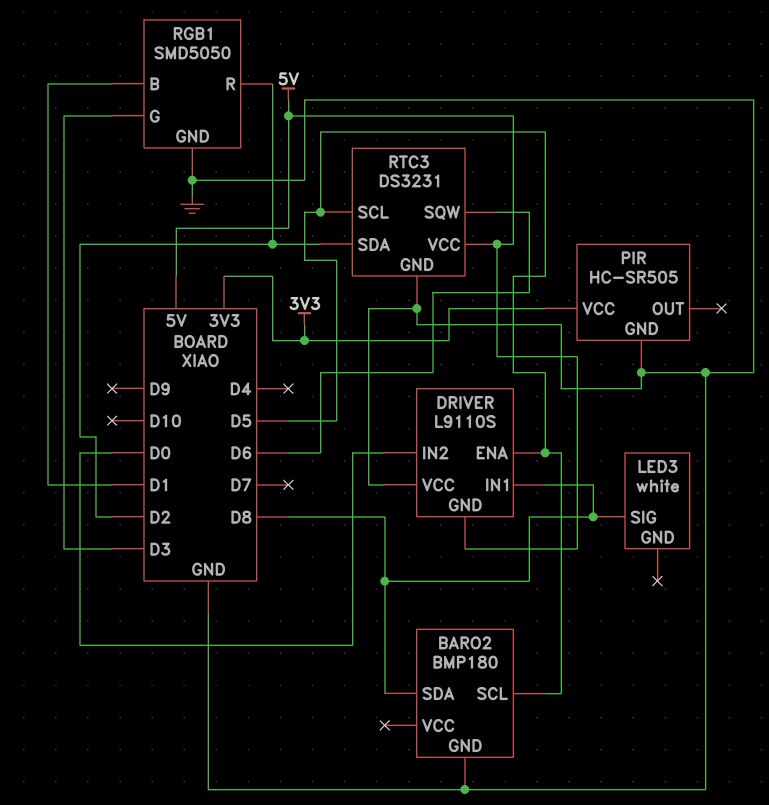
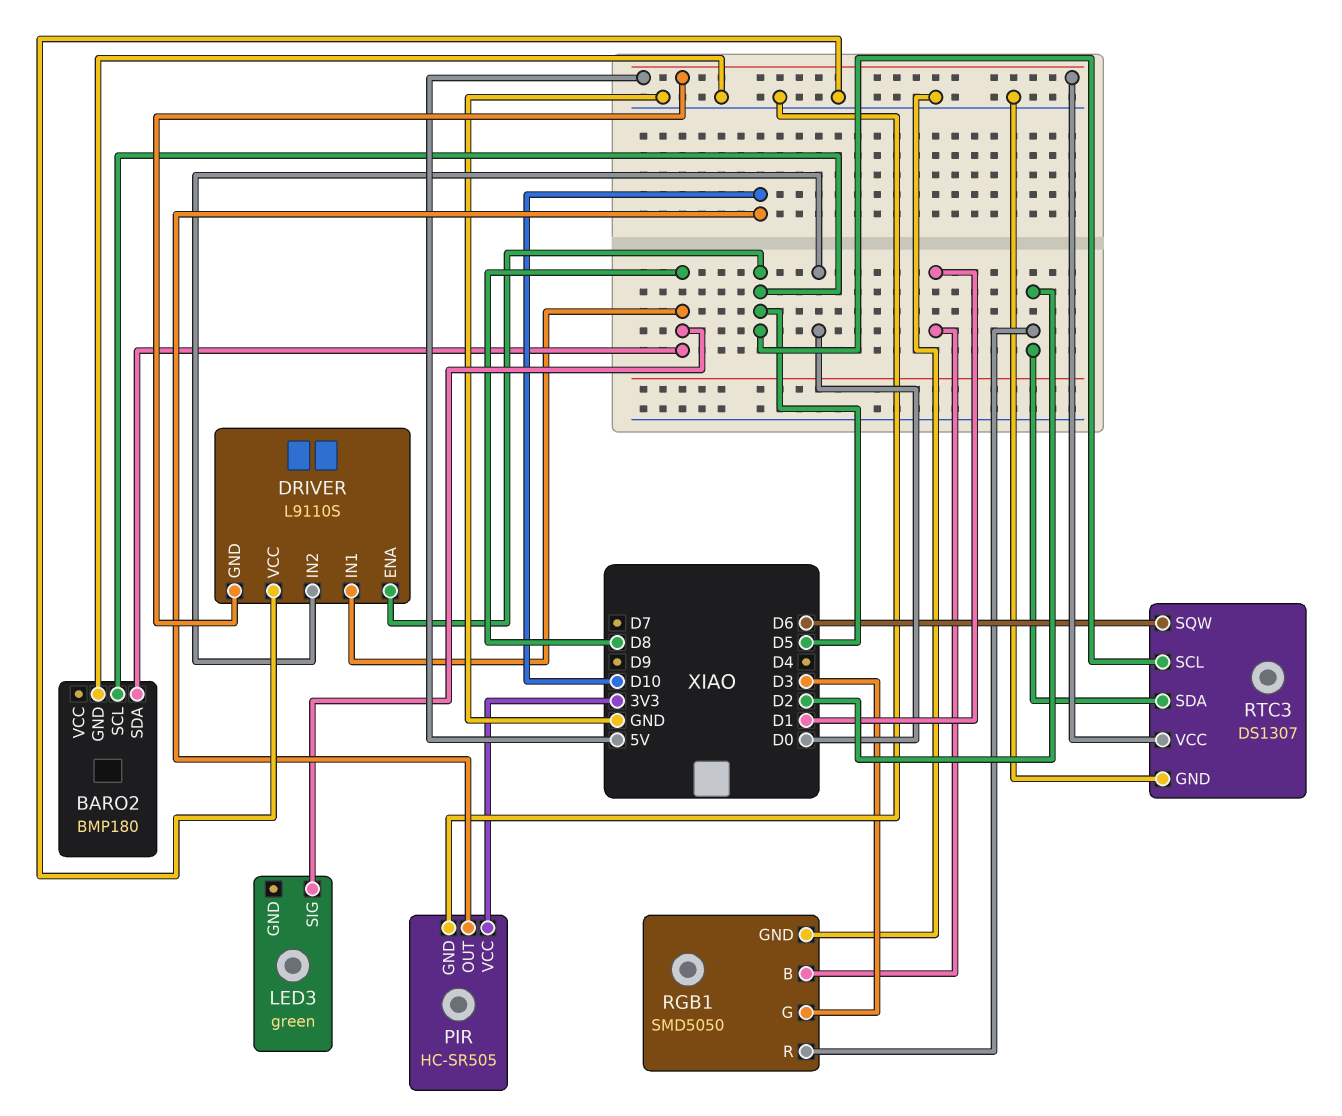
LED3: white -> green
PIR pin OUT: none -> D10
RTC3: DS3231 -> DS1307

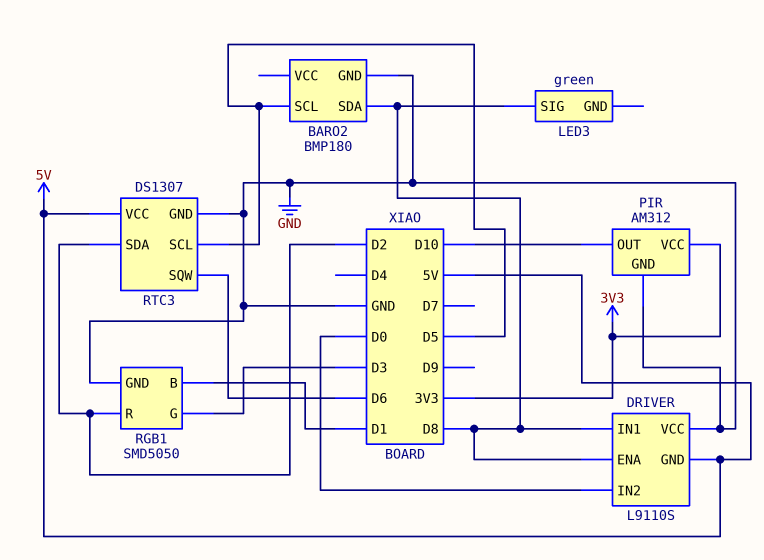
DRIVER pin ENA: D5 -> D8
PIR: HC-SR505 -> AM312

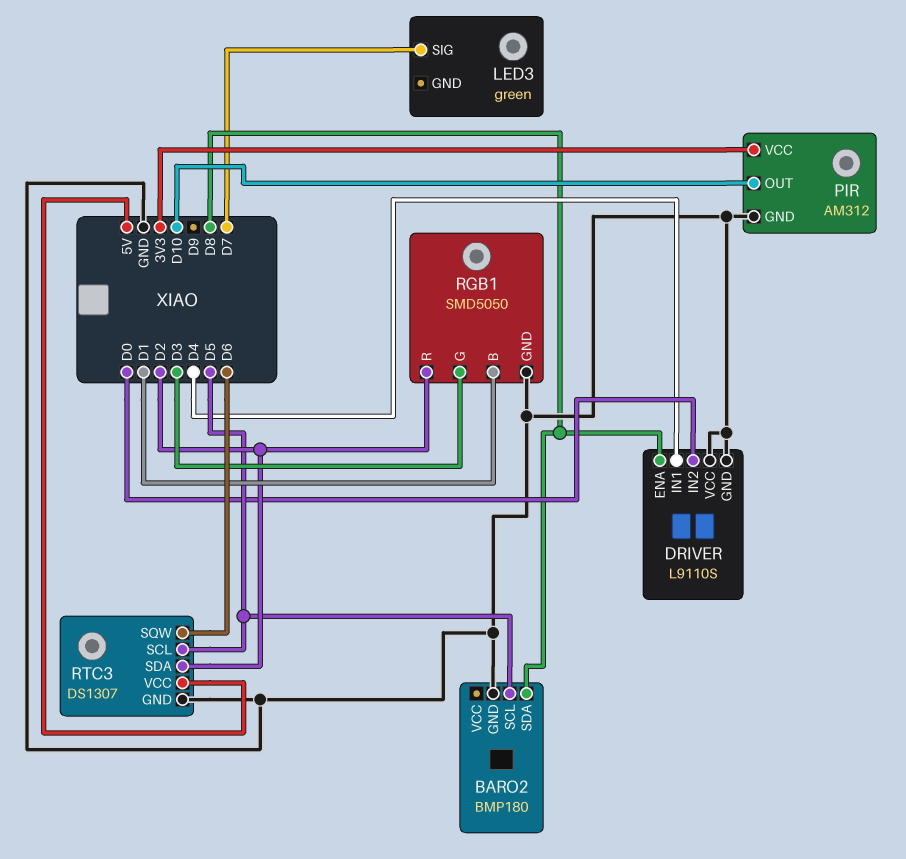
DRIVER pin GND: 5V -> GND
DRIVER pin IN1: D8 -> D4
LED3 pin SIG: D8 -> D7

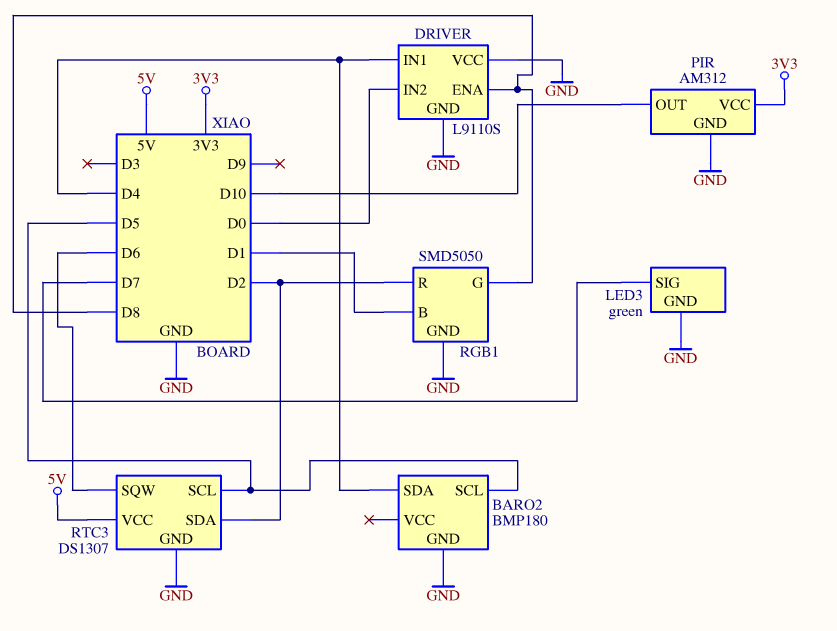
BARO2 pin SDA: D8 -> D4
LED3 pin GND: none -> GND
RGB1 pin G: D3 -> D8

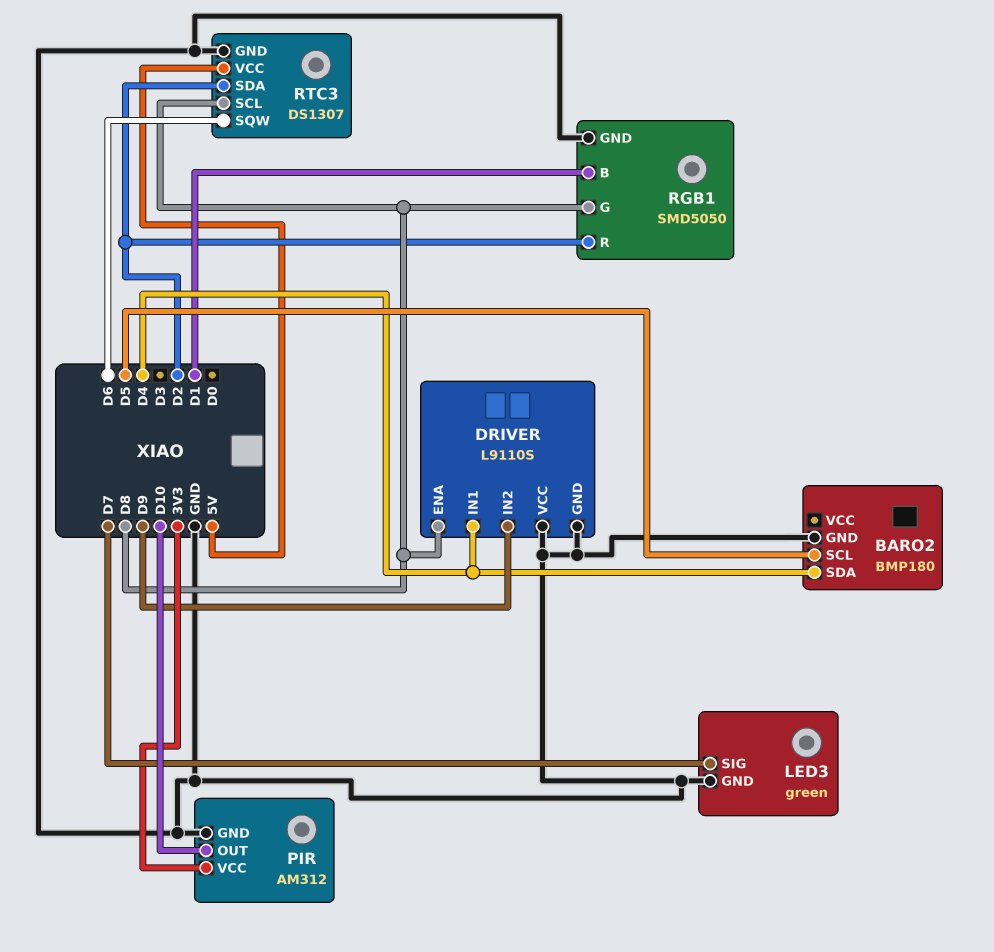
DRIVER pin IN2: D0 -> D9
RTC3 pin SCL: D5 -> D8

